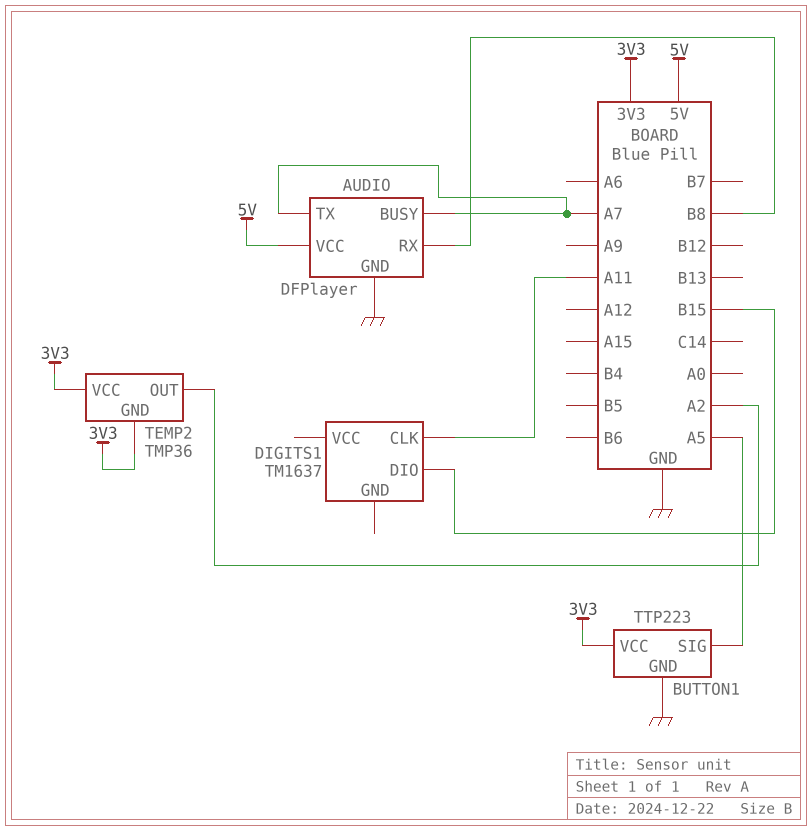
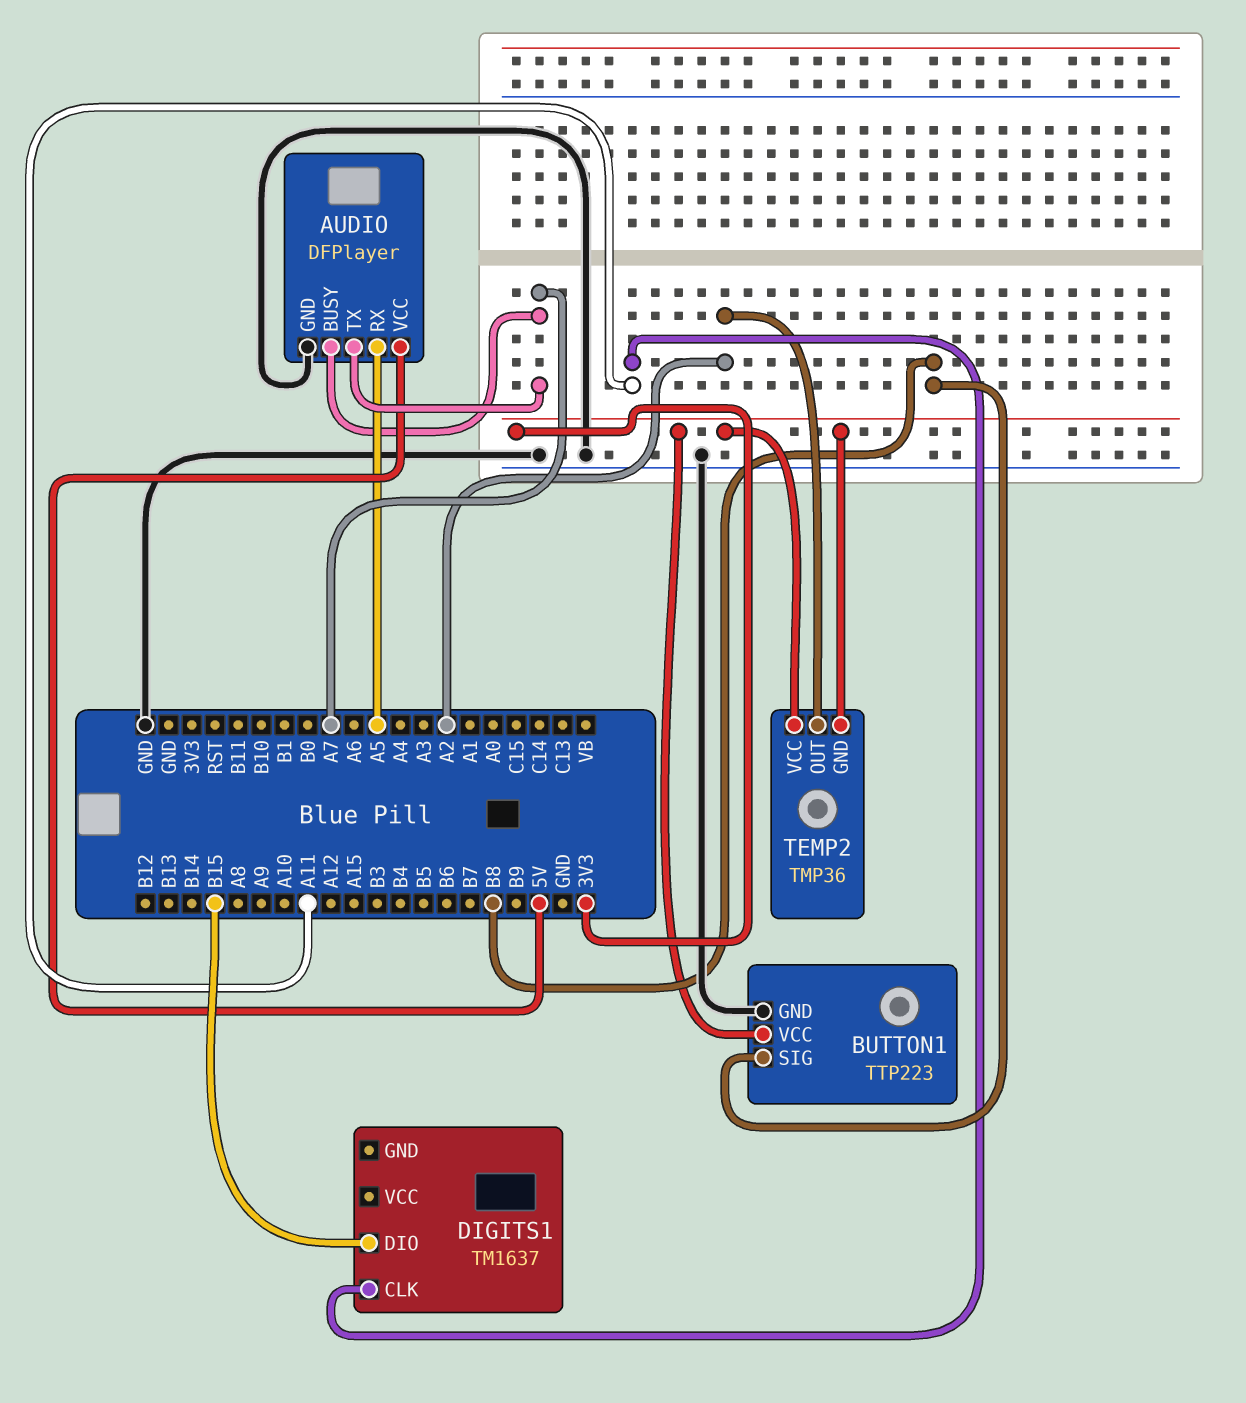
AUDIO pin RX: B8 -> A5
BUTTON1 pin SIG: A5 -> B8

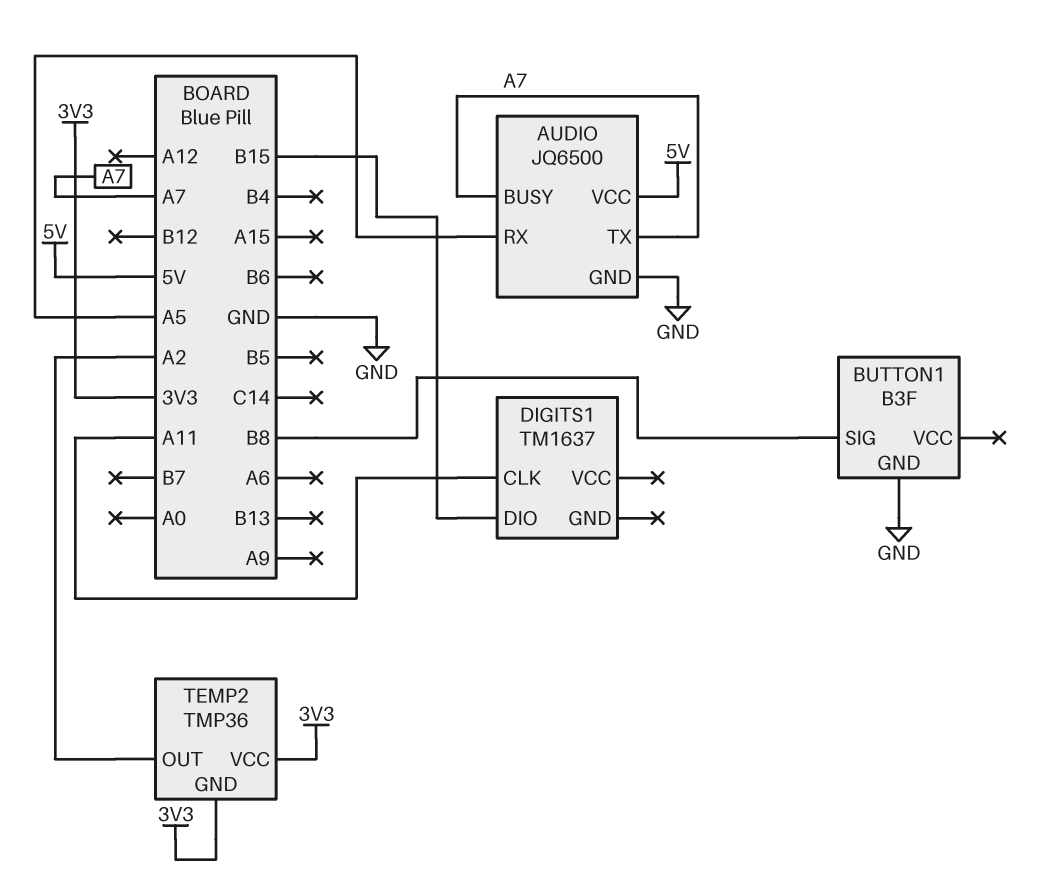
AUDIO: DFPlayer -> JQ6500
BUTTON1: TTP223 -> B3F
BUTTON1 pin VCC: 3V3 -> none

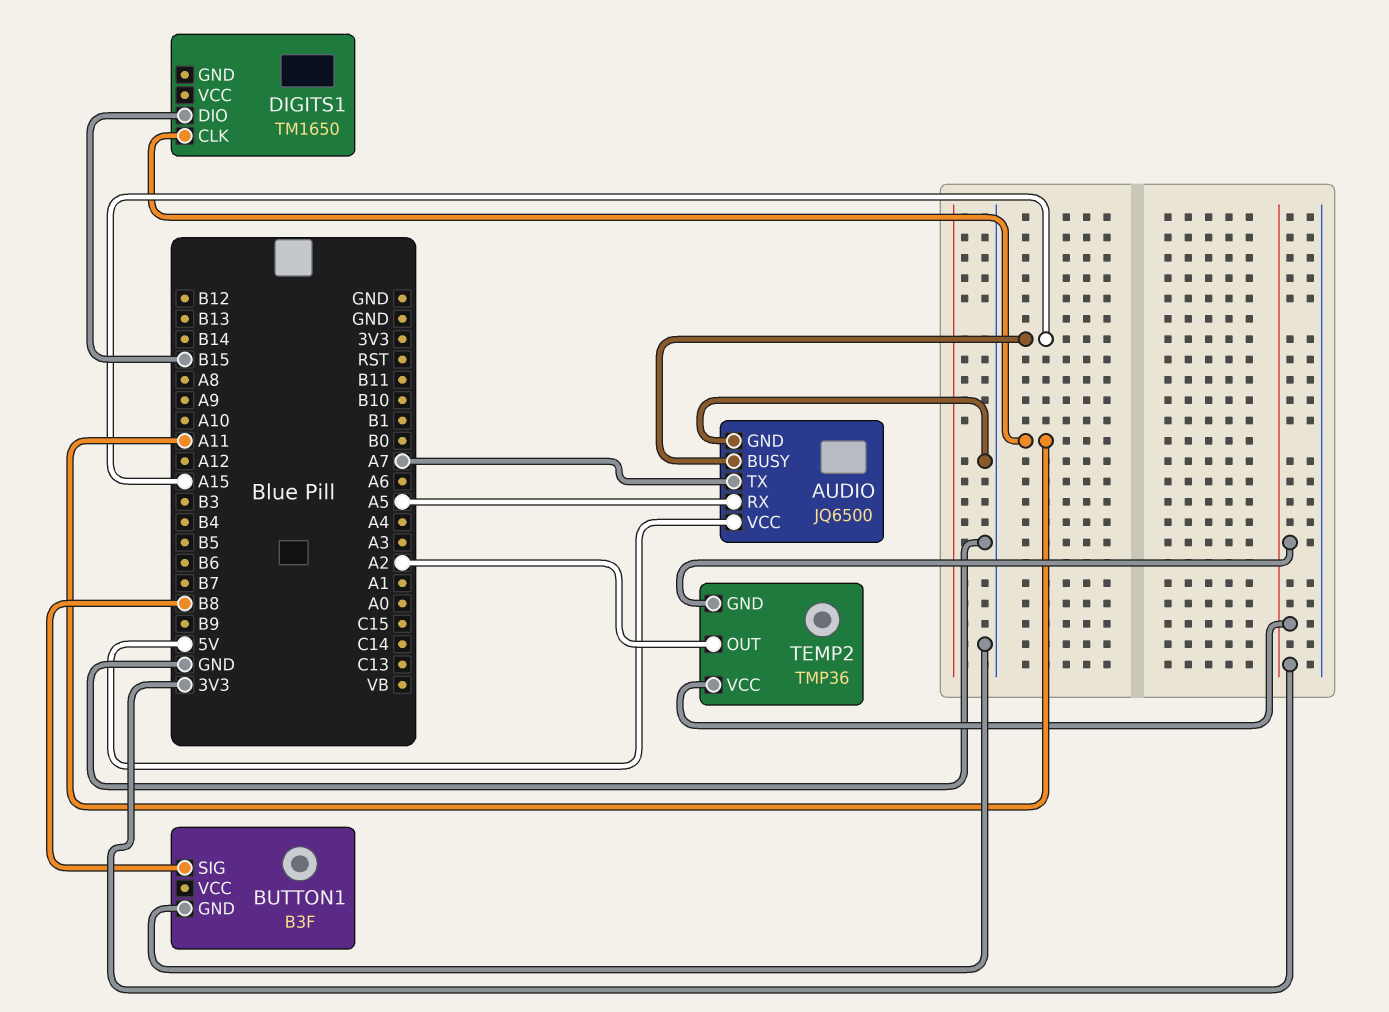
AUDIO pin BUSY: A7 -> A15
DIGITS1: TM1637 -> TM1650

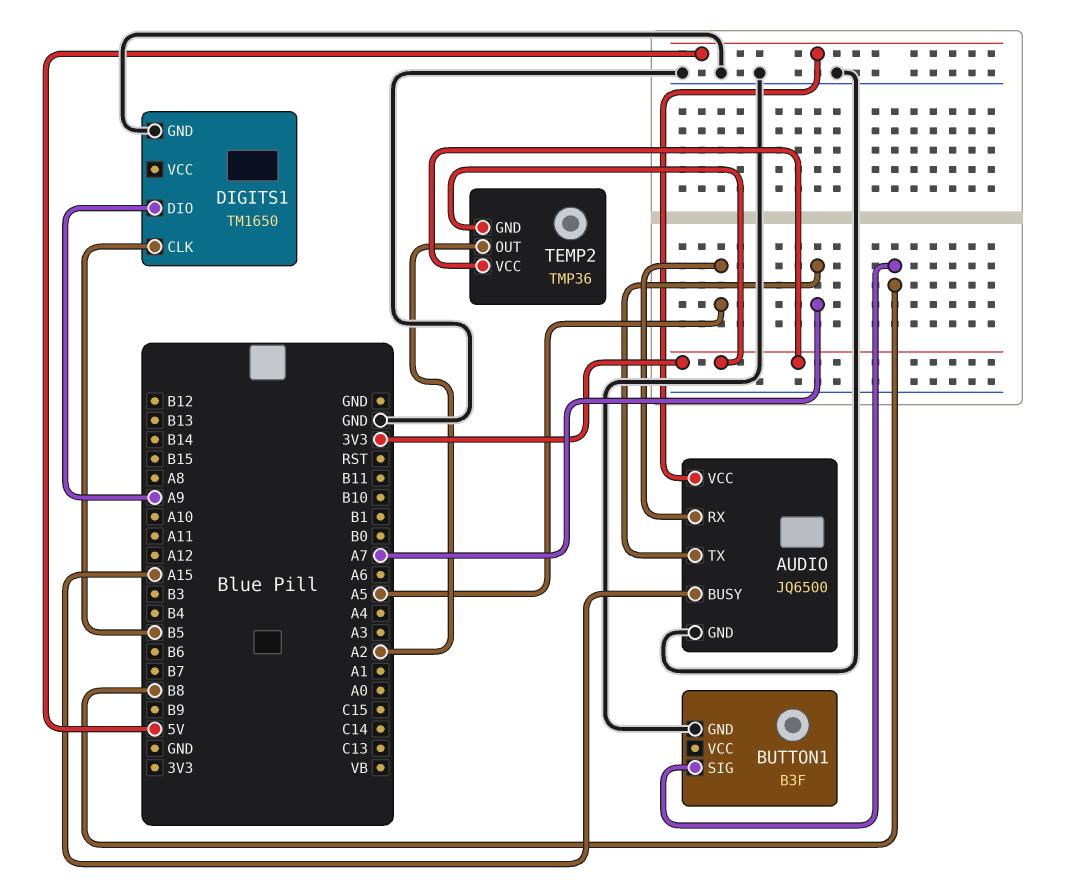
DIGITS1 pin CLK: A11 -> B5
DIGITS1 pin DIO: B15 -> A9
DIGITS1 pin GND: none -> GND

